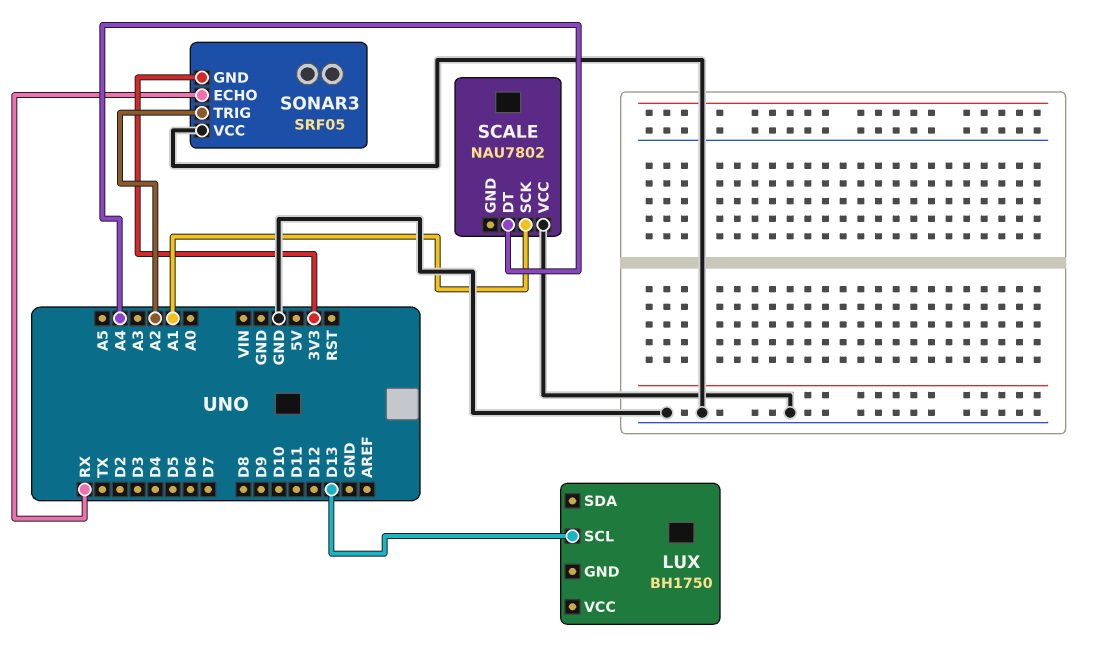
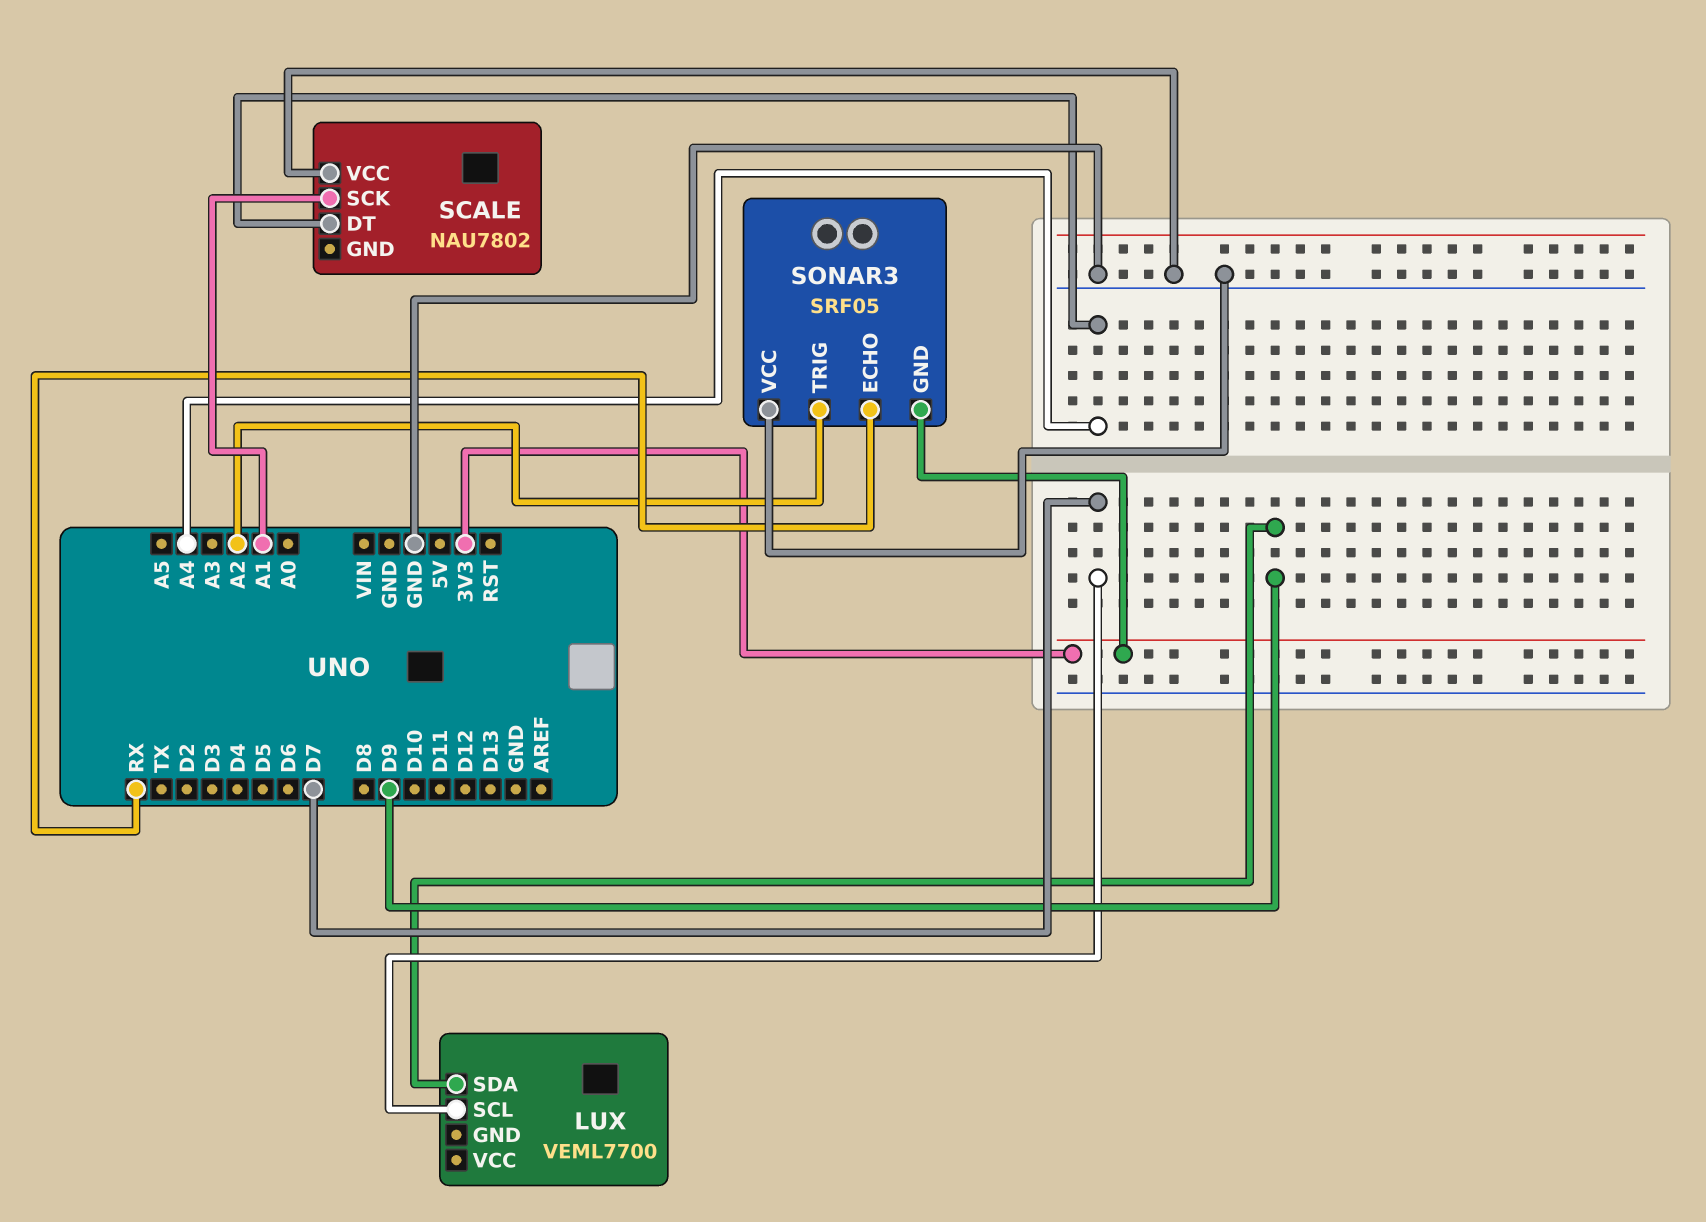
LUX: BH1750 -> VEML7700
LUX pin SCL: D13 -> D7
LUX pin SDA: none -> D9

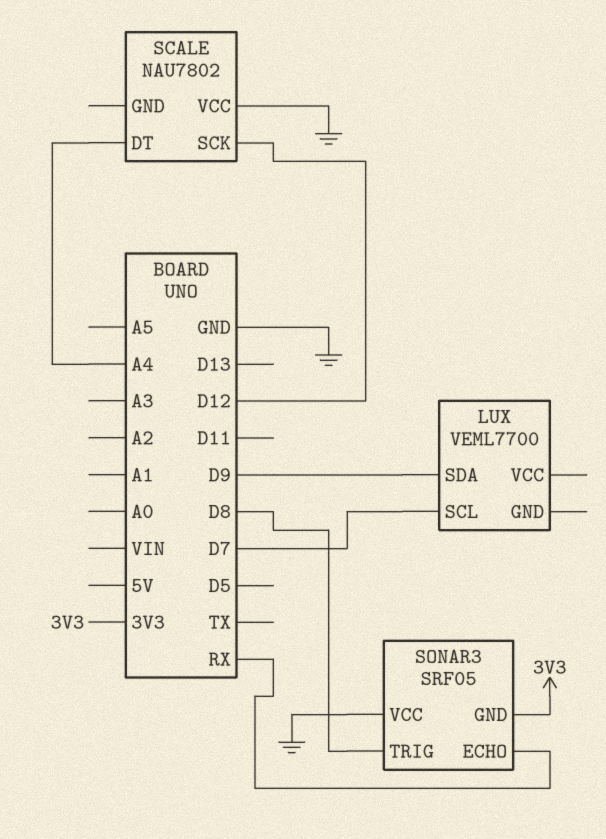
SCALE pin SCK: A1 -> D12
SONAR3 pin TRIG: A2 -> D8

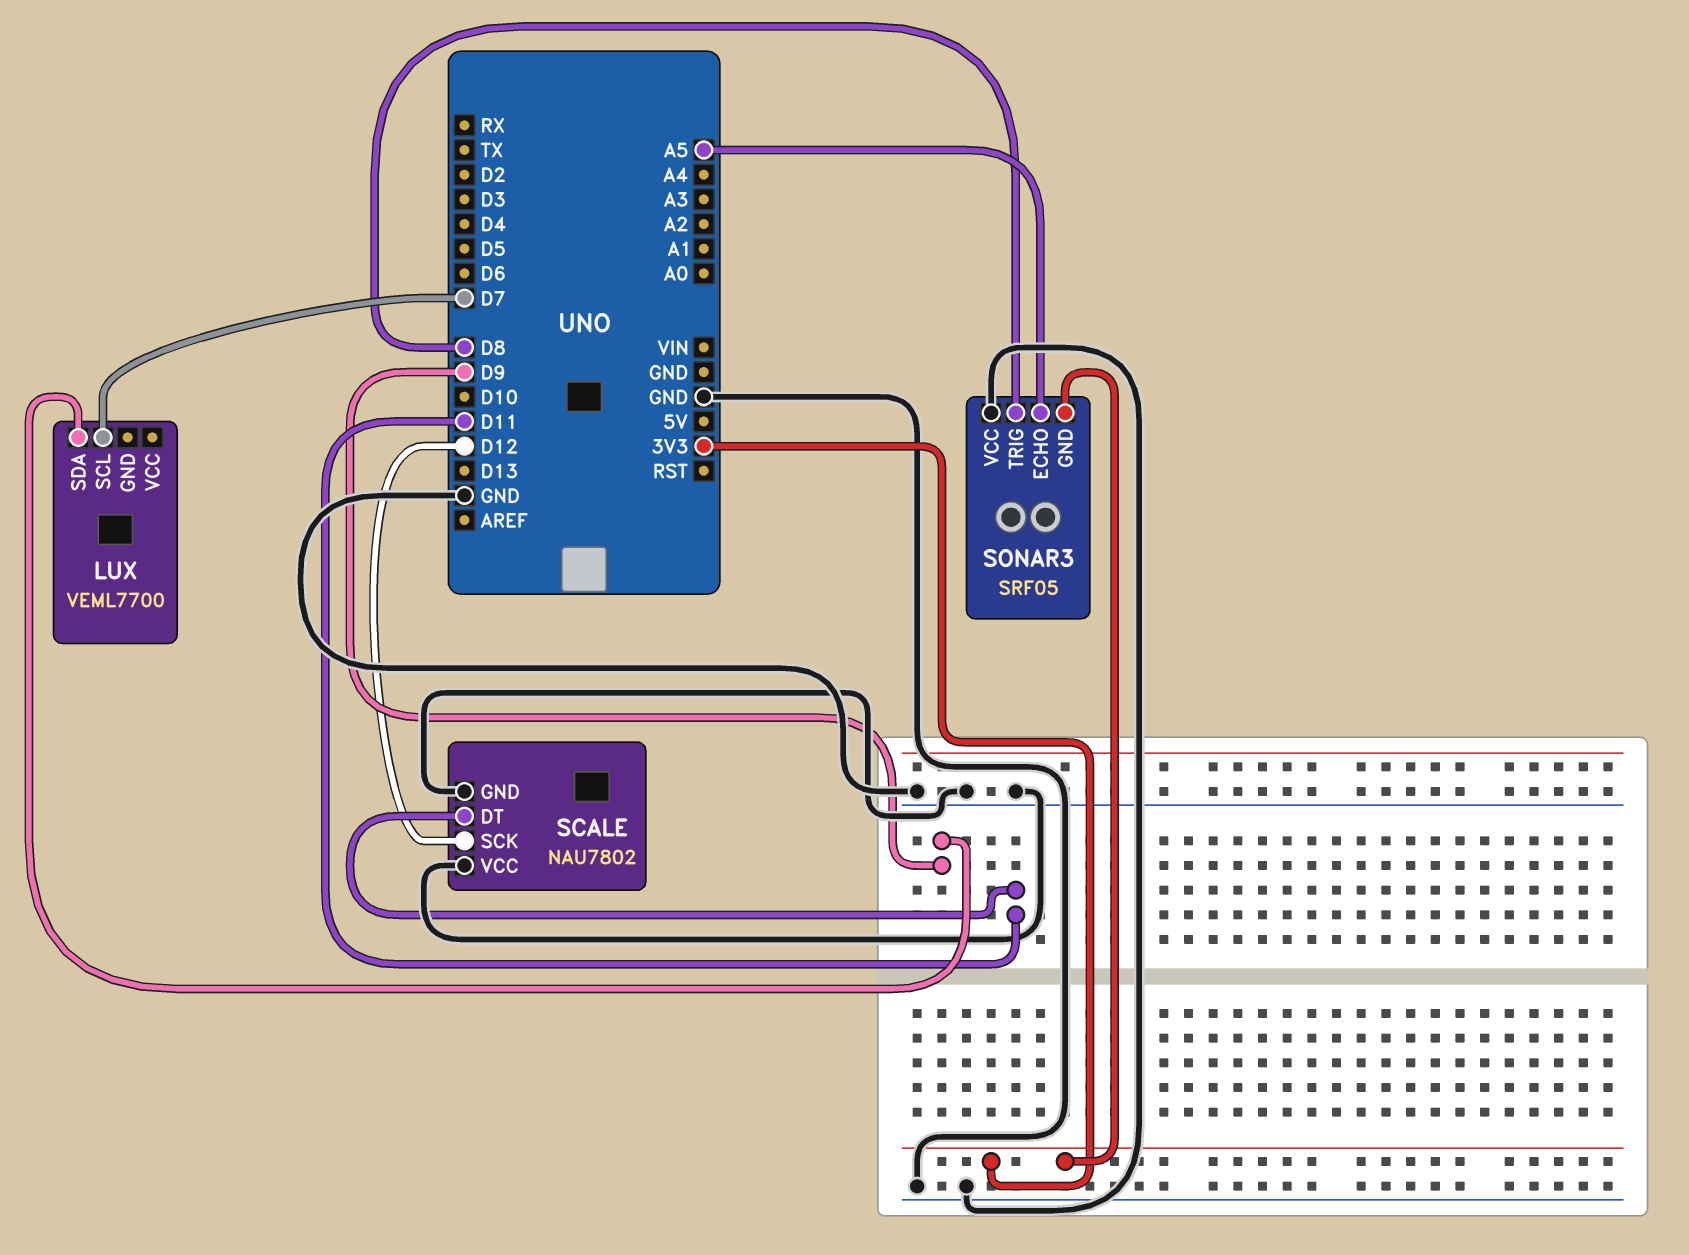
SCALE pin DT: A4 -> D11
SCALE pin GND: none -> GND
SONAR3 pin ECHO: RX -> A5

